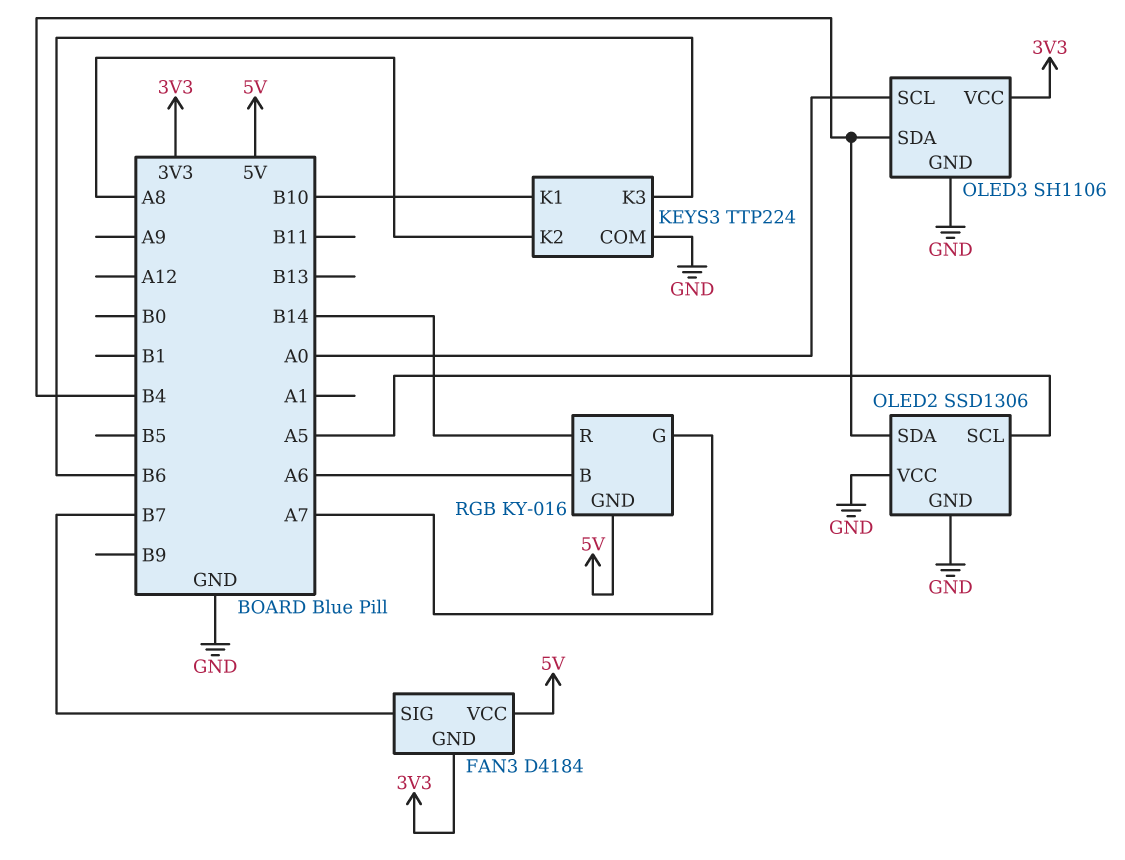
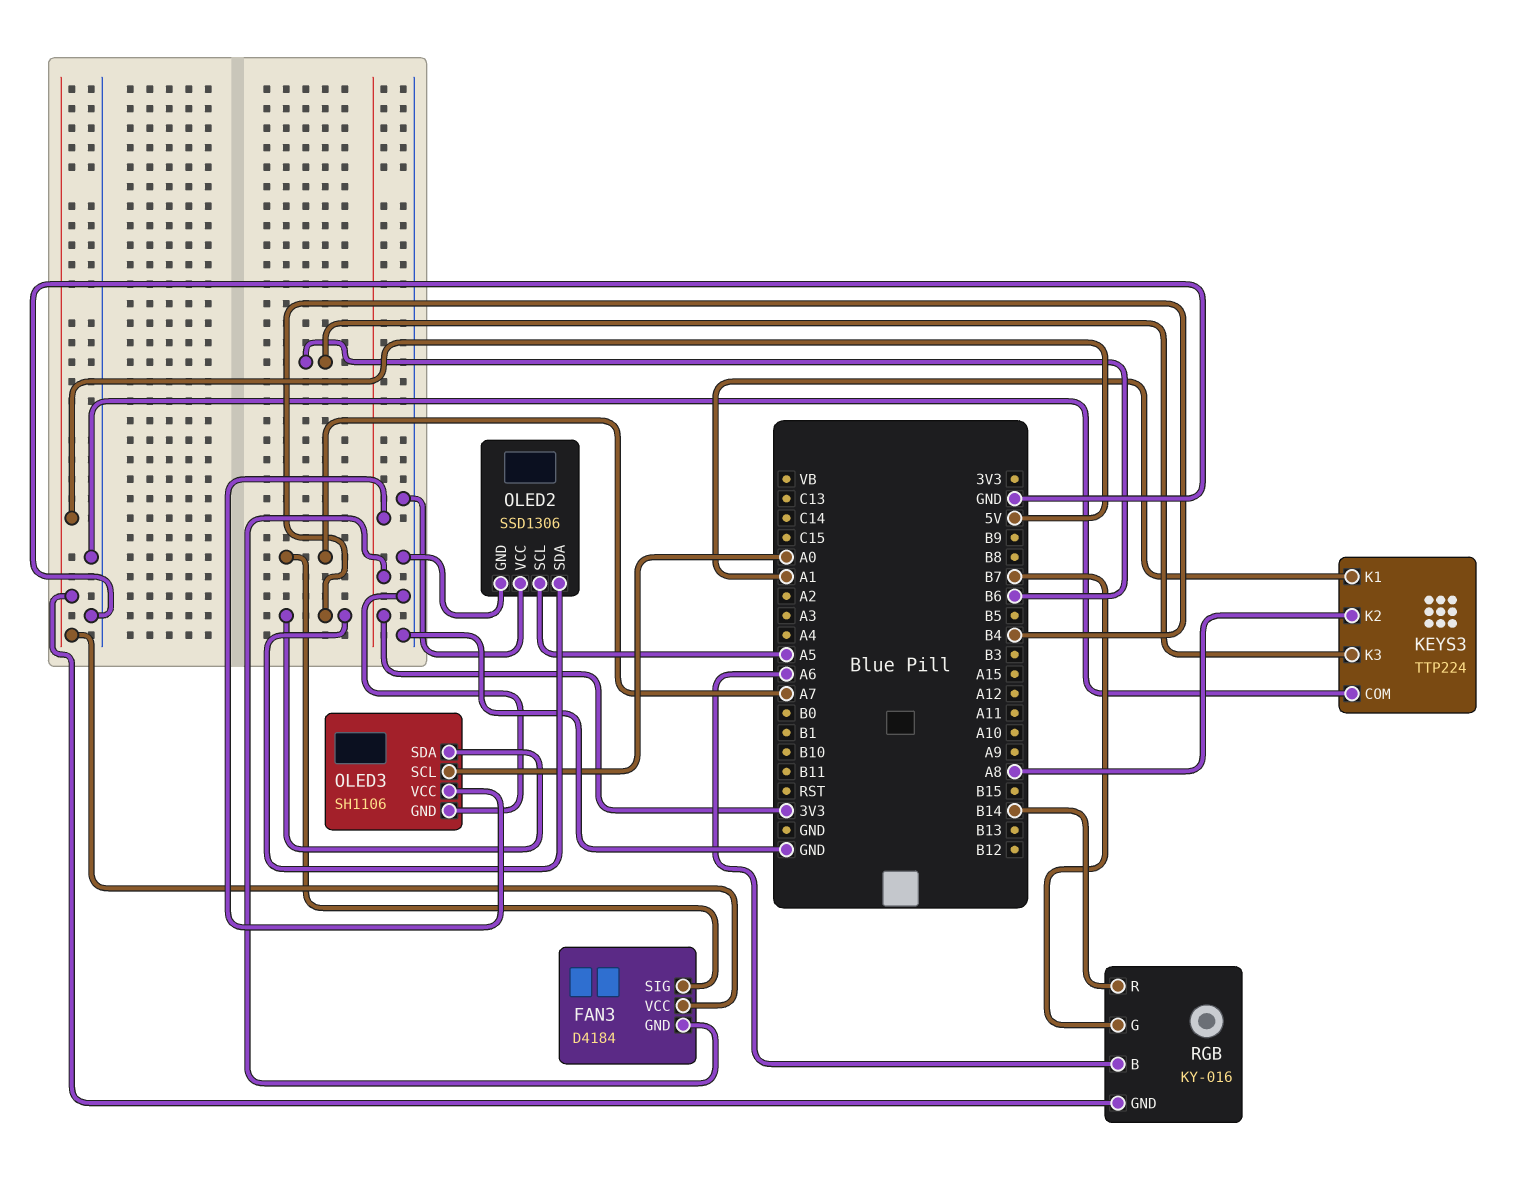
FAN3 pin SIG: B7 -> A7
KEYS3 pin K1: B10 -> A1
RGB pin G: A7 -> B7

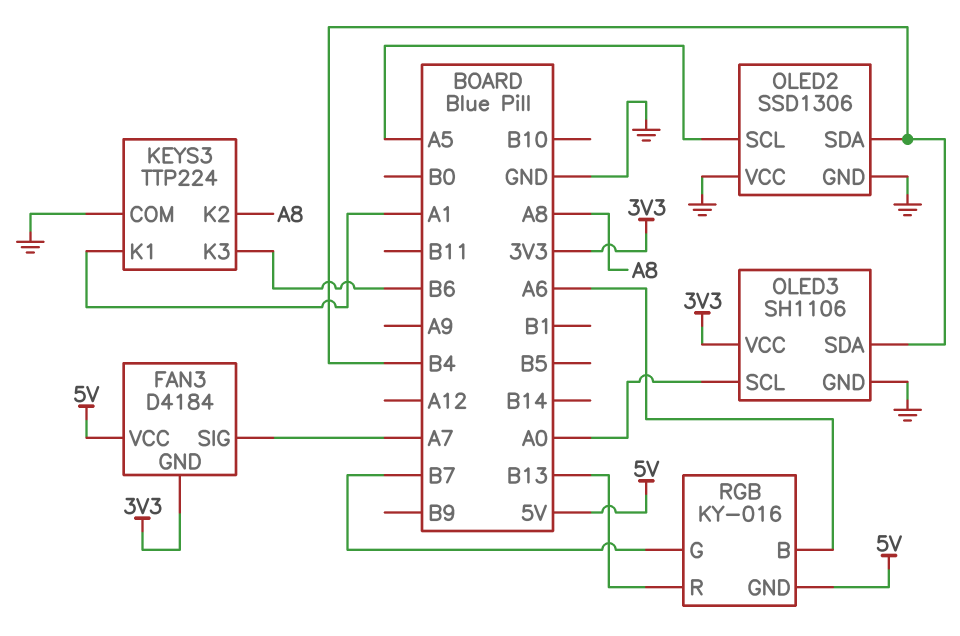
RGB pin R: B14 -> B13

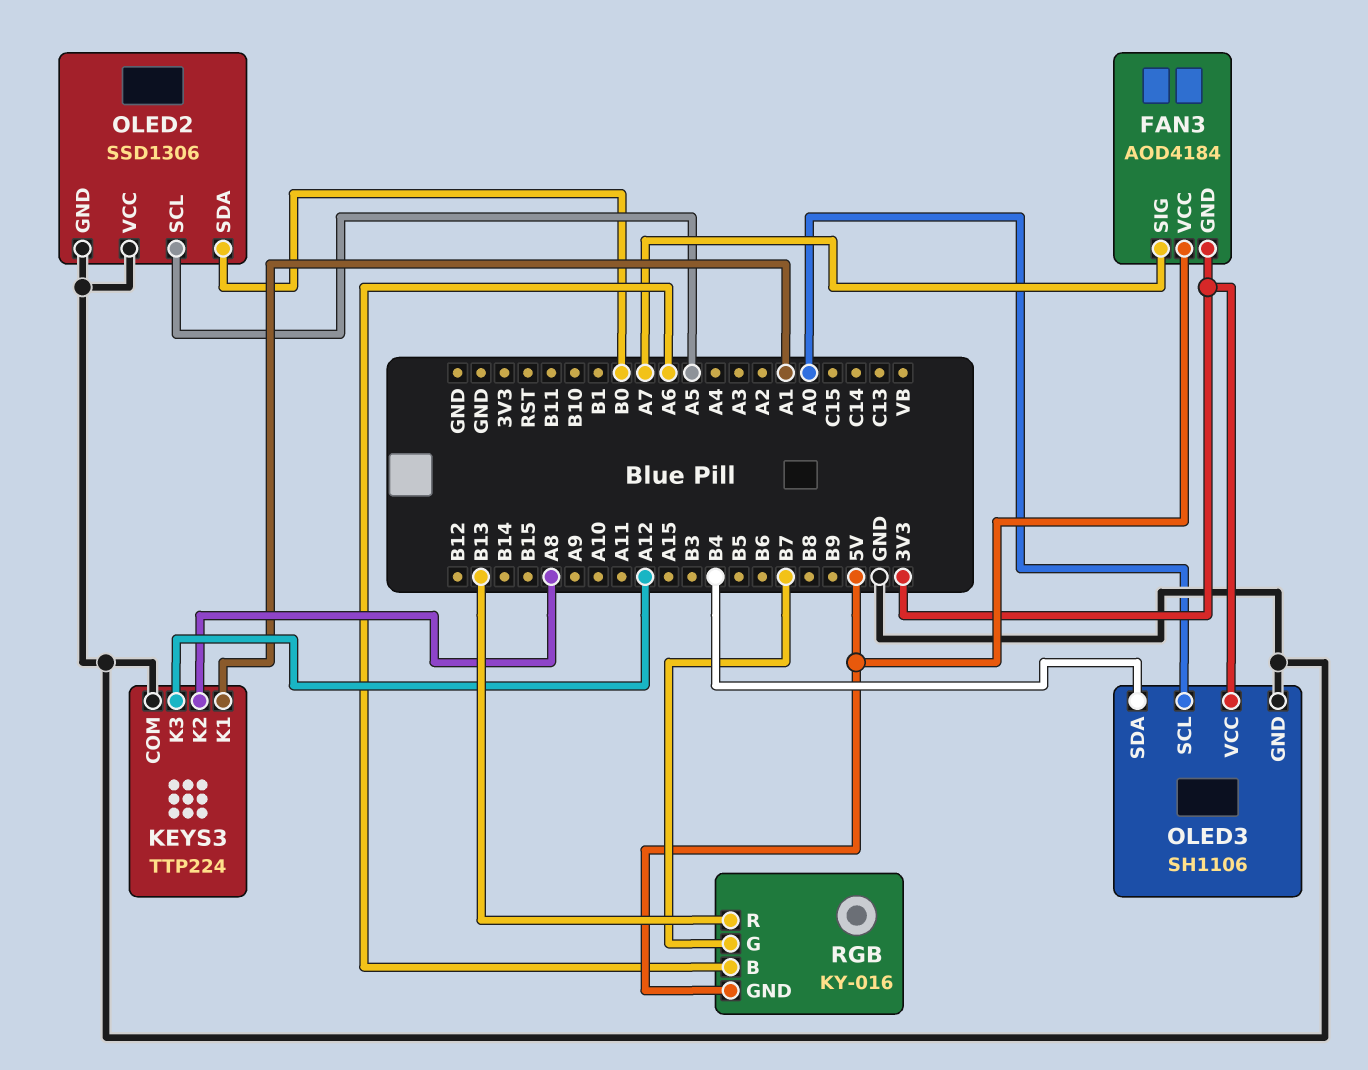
FAN3: D4184 -> AOD4184
KEYS3 pin K3: B6 -> A12
OLED2 pin SDA: B4 -> B0

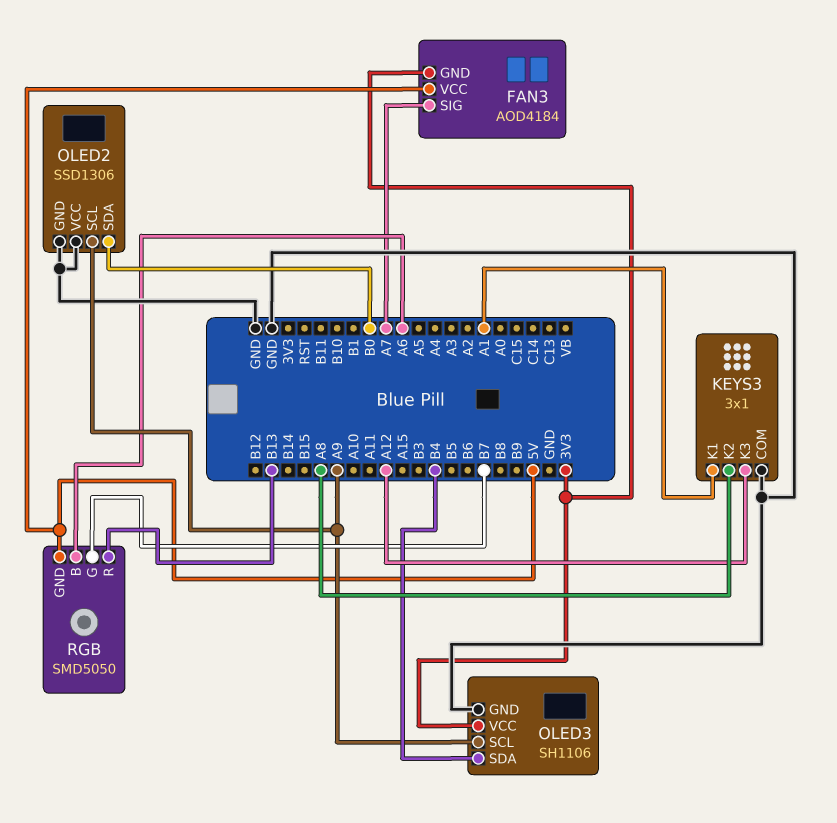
KEYS3: TTP224 -> 3x1
OLED2 pin SCL: A5 -> A9
OLED3 pin SCL: A0 -> A9
RGB: KY-016 -> SMD5050

